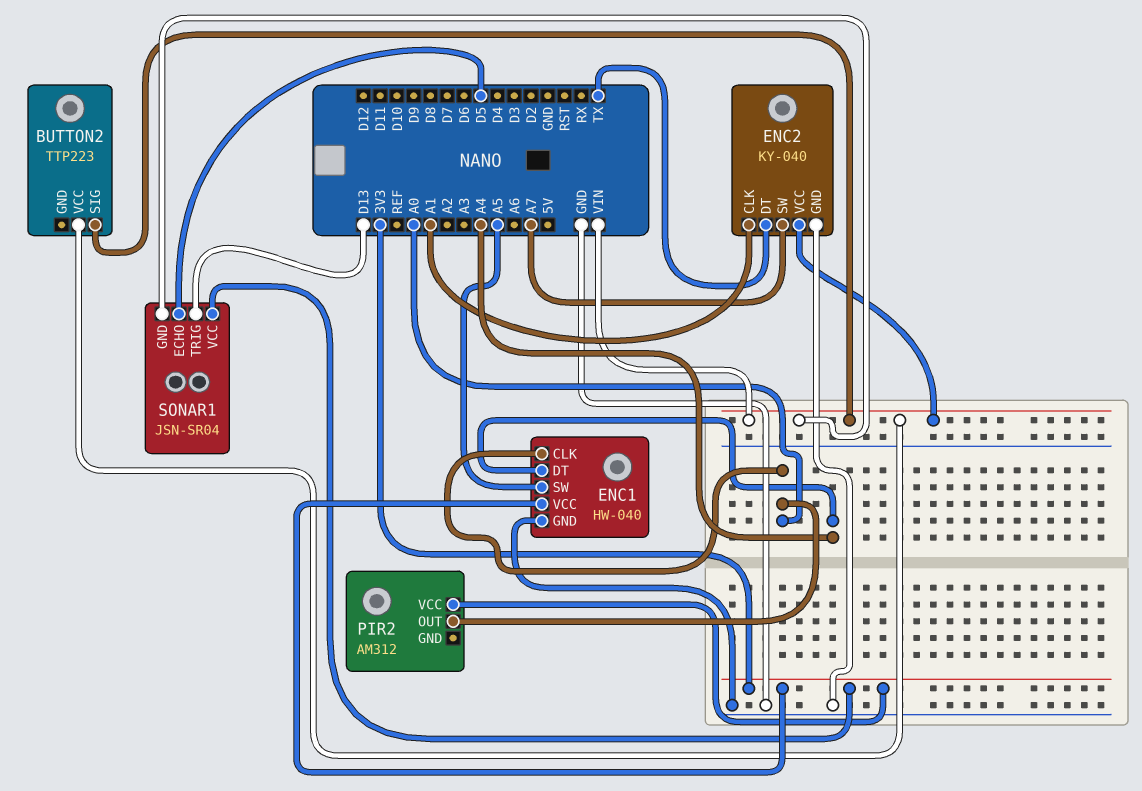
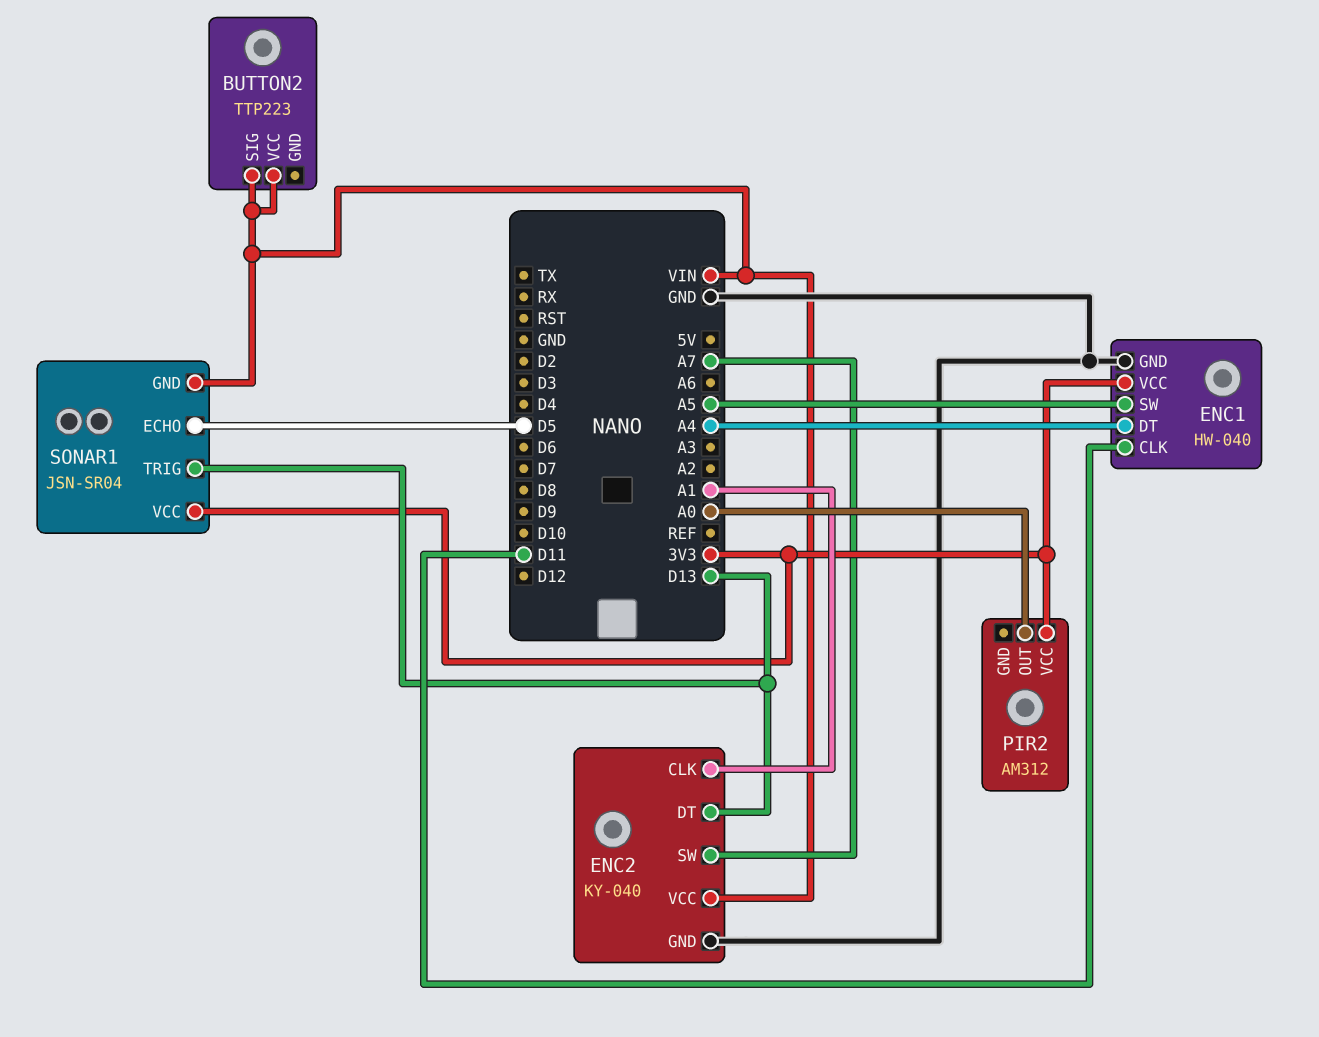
ENC1 pin CLK: A0 -> D11
ENC2 pin DT: TX -> D13

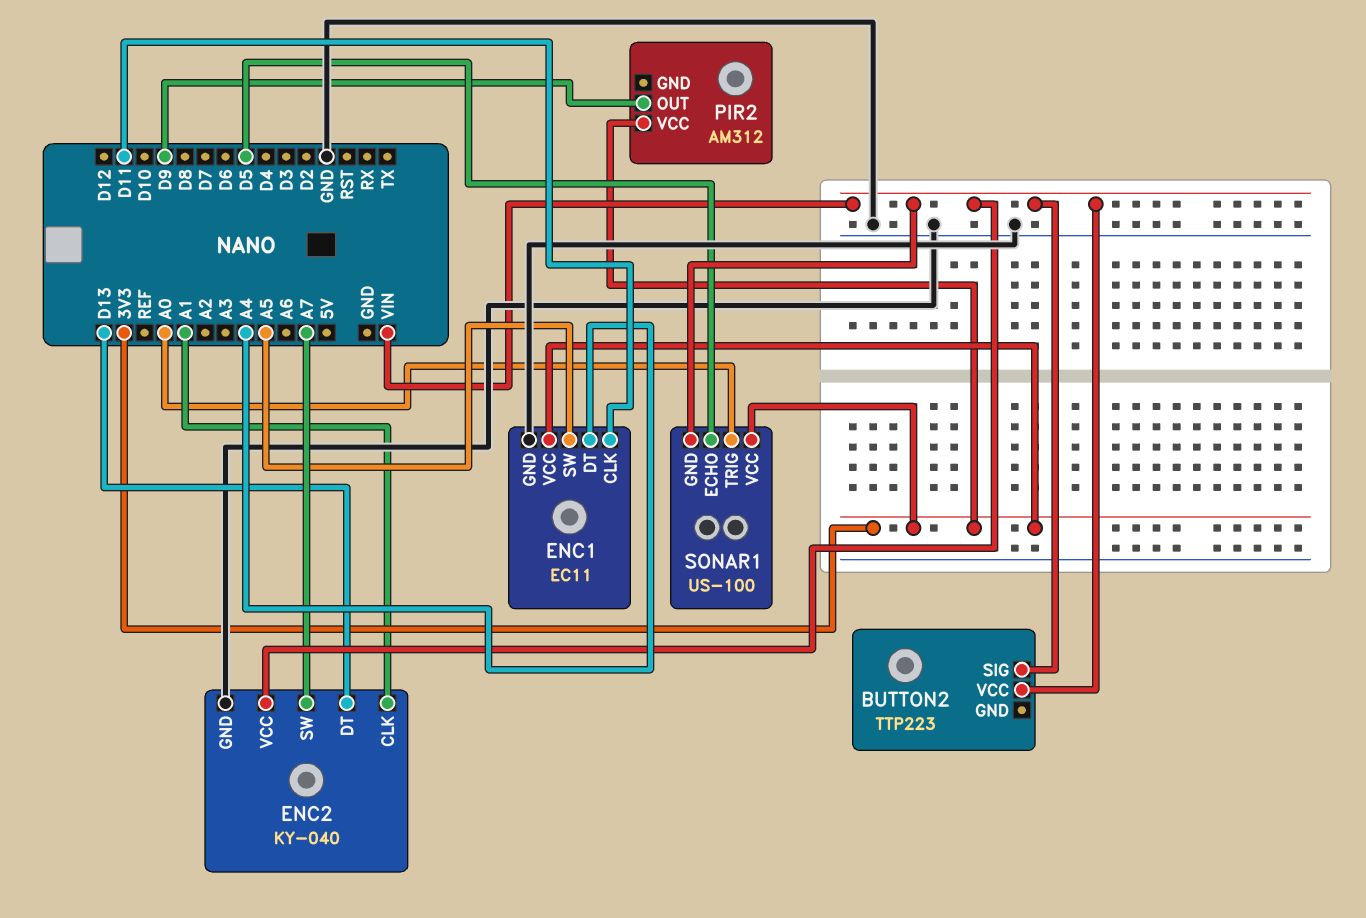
ENC1: HW-040 -> EC11
PIR2 pin OUT: A0 -> D9
SONAR1: JSN-SR04 -> US-100
SONAR1 pin TRIG: D13 -> A0

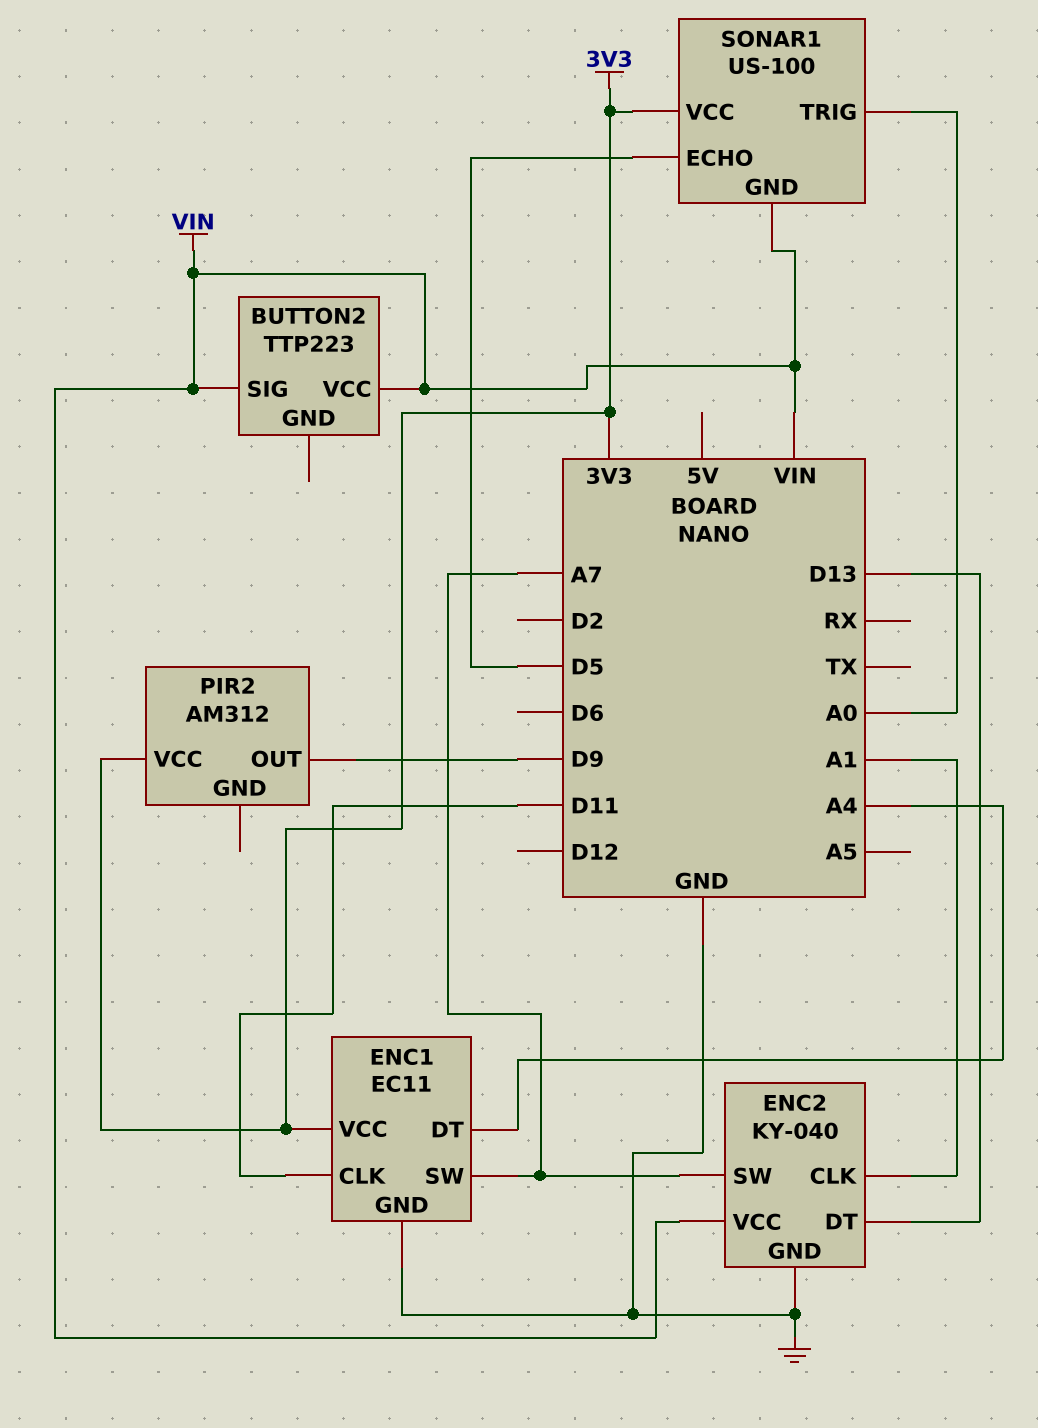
ENC1 pin SW: A5 -> A7

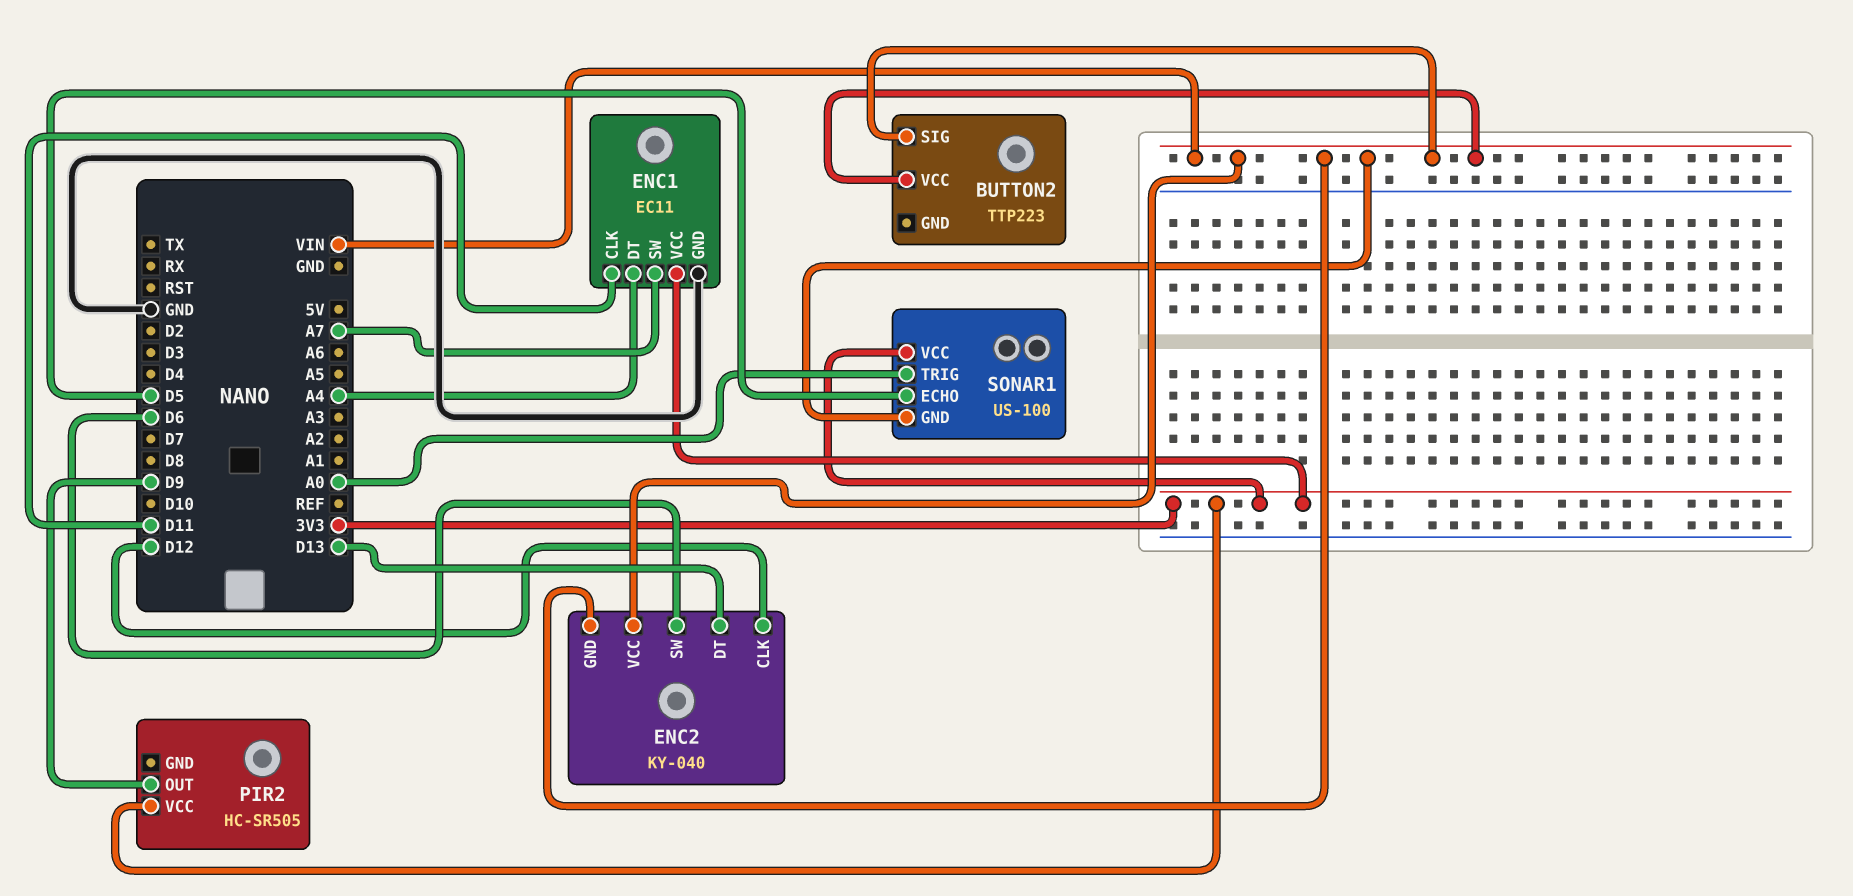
ENC2 pin CLK: A1 -> D12
ENC2 pin GND: GND -> VIN
ENC2 pin SW: A7 -> D6
PIR2: AM312 -> HC-SR505

